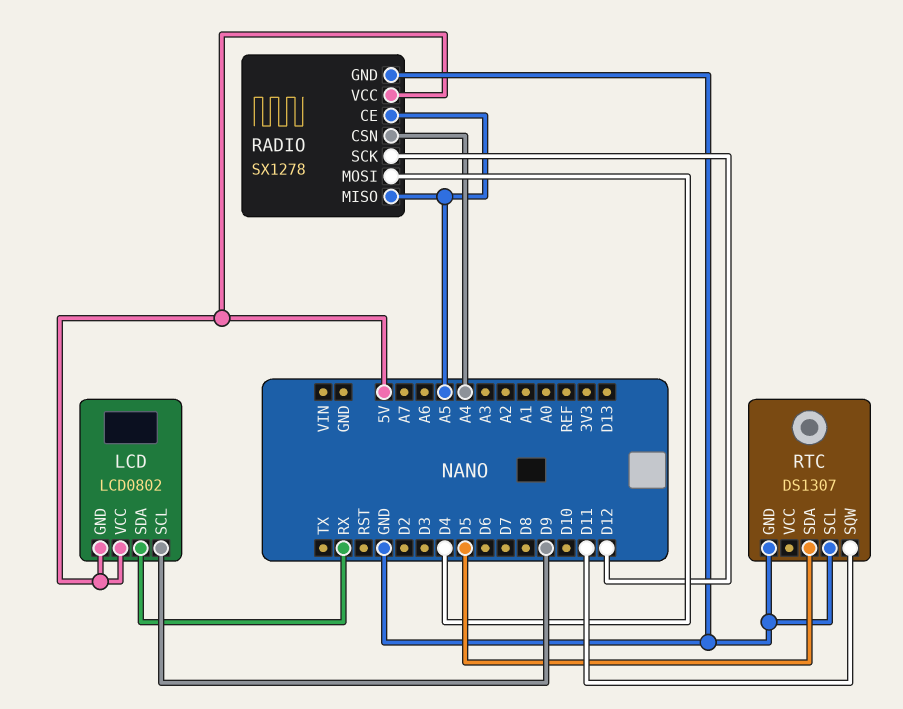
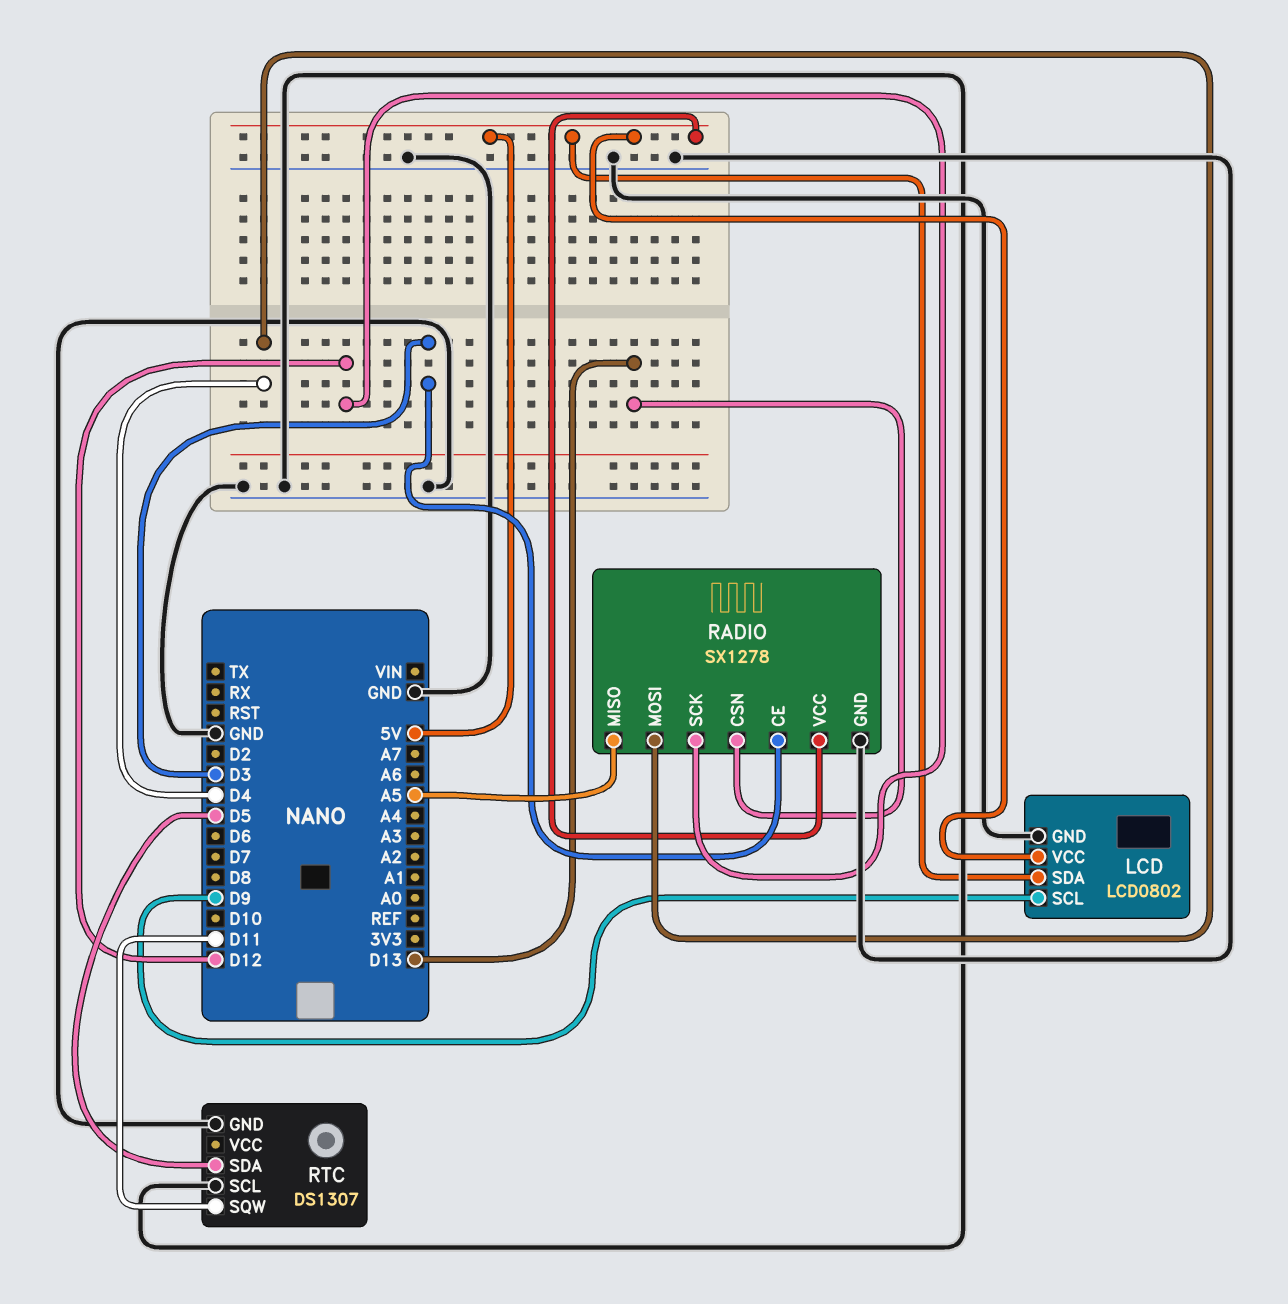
LCD pin GND: 5V -> GND
LCD pin SDA: RX -> 5V
RADIO pin CE: A5 -> D3
RADIO pin CSN: A4 -> D13

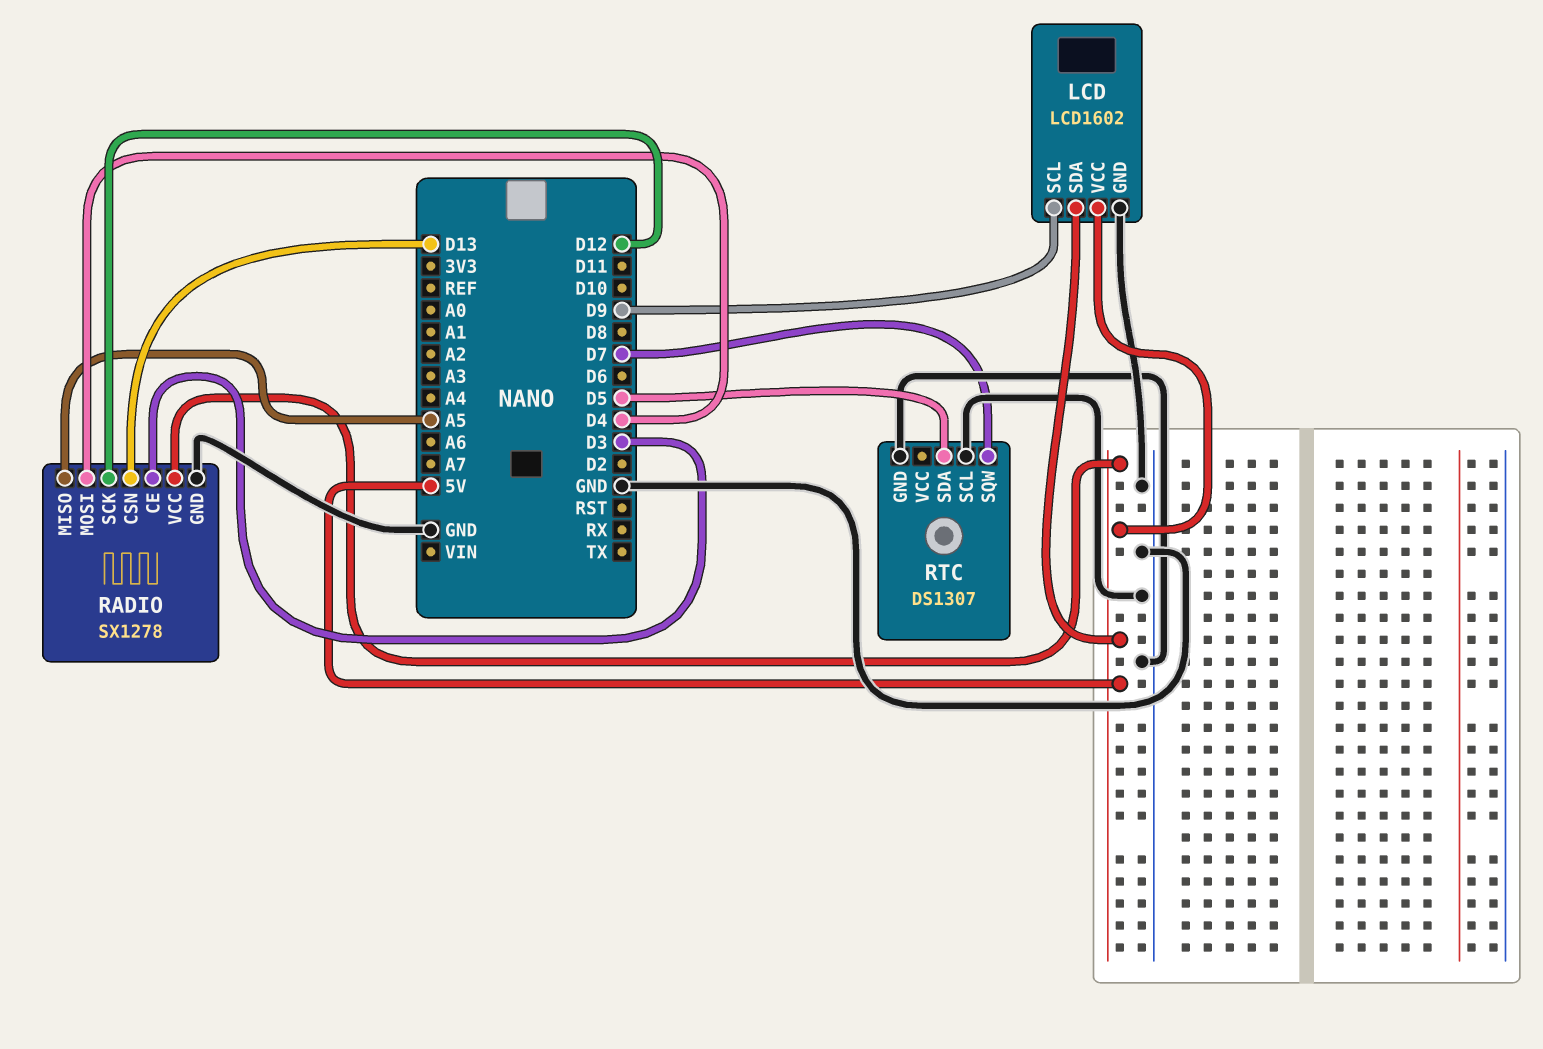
LCD: LCD0802 -> LCD1602
RTC pin SQW: D11 -> D7

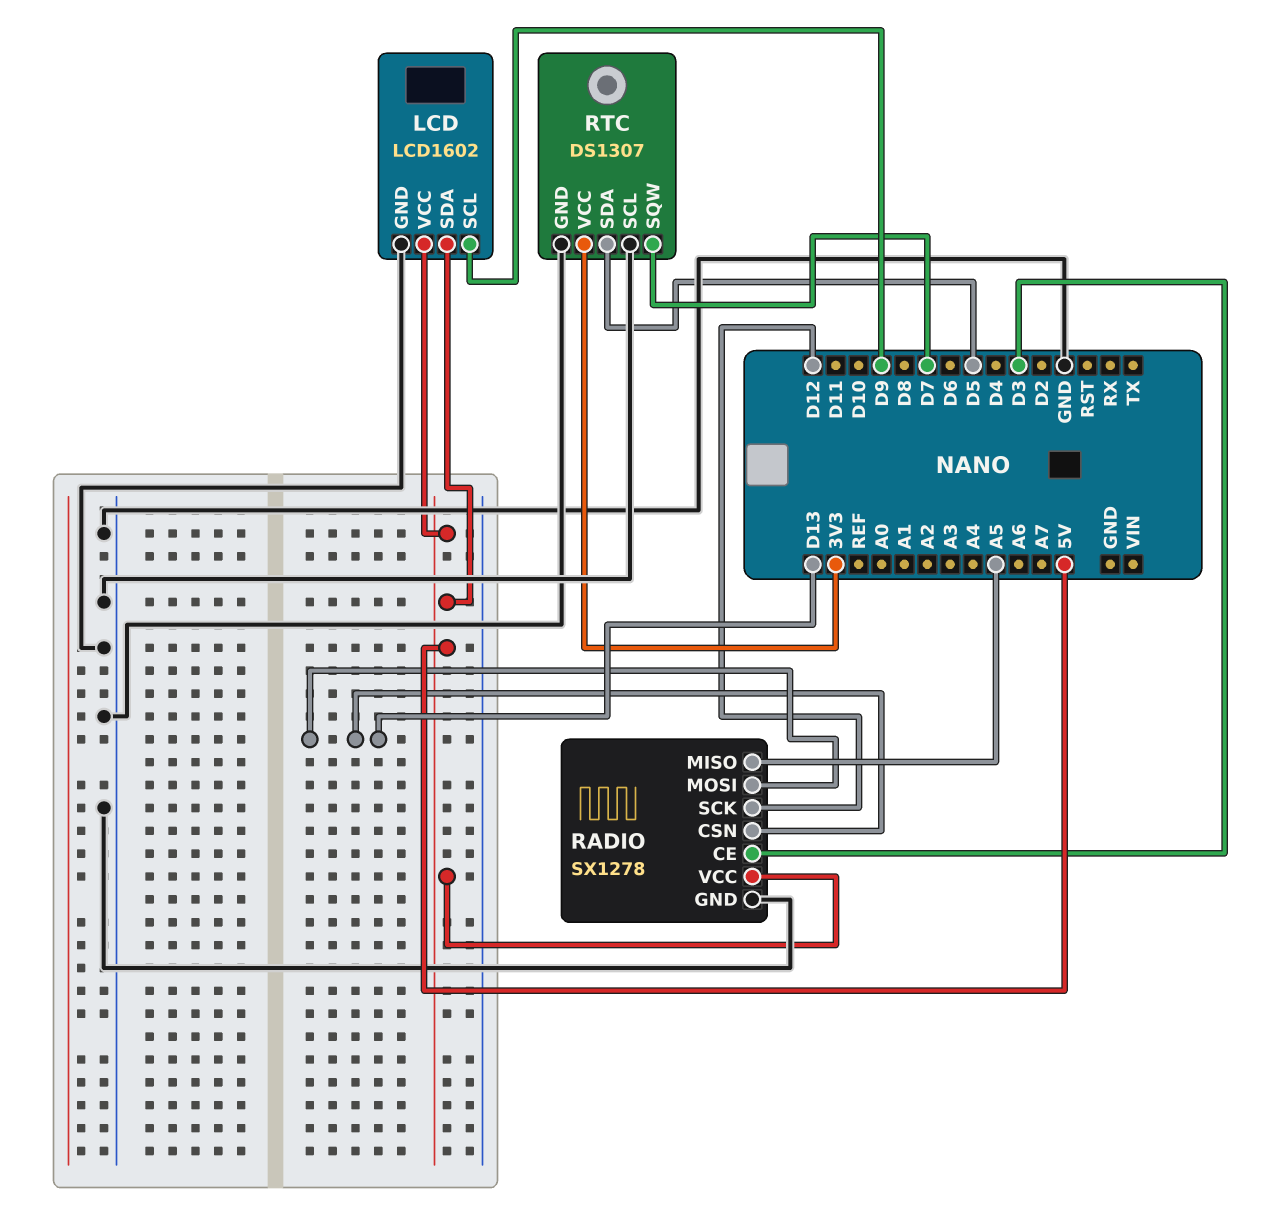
RADIO pin MOSI: D4 -> D13
RTC pin VCC: none -> 3V3

